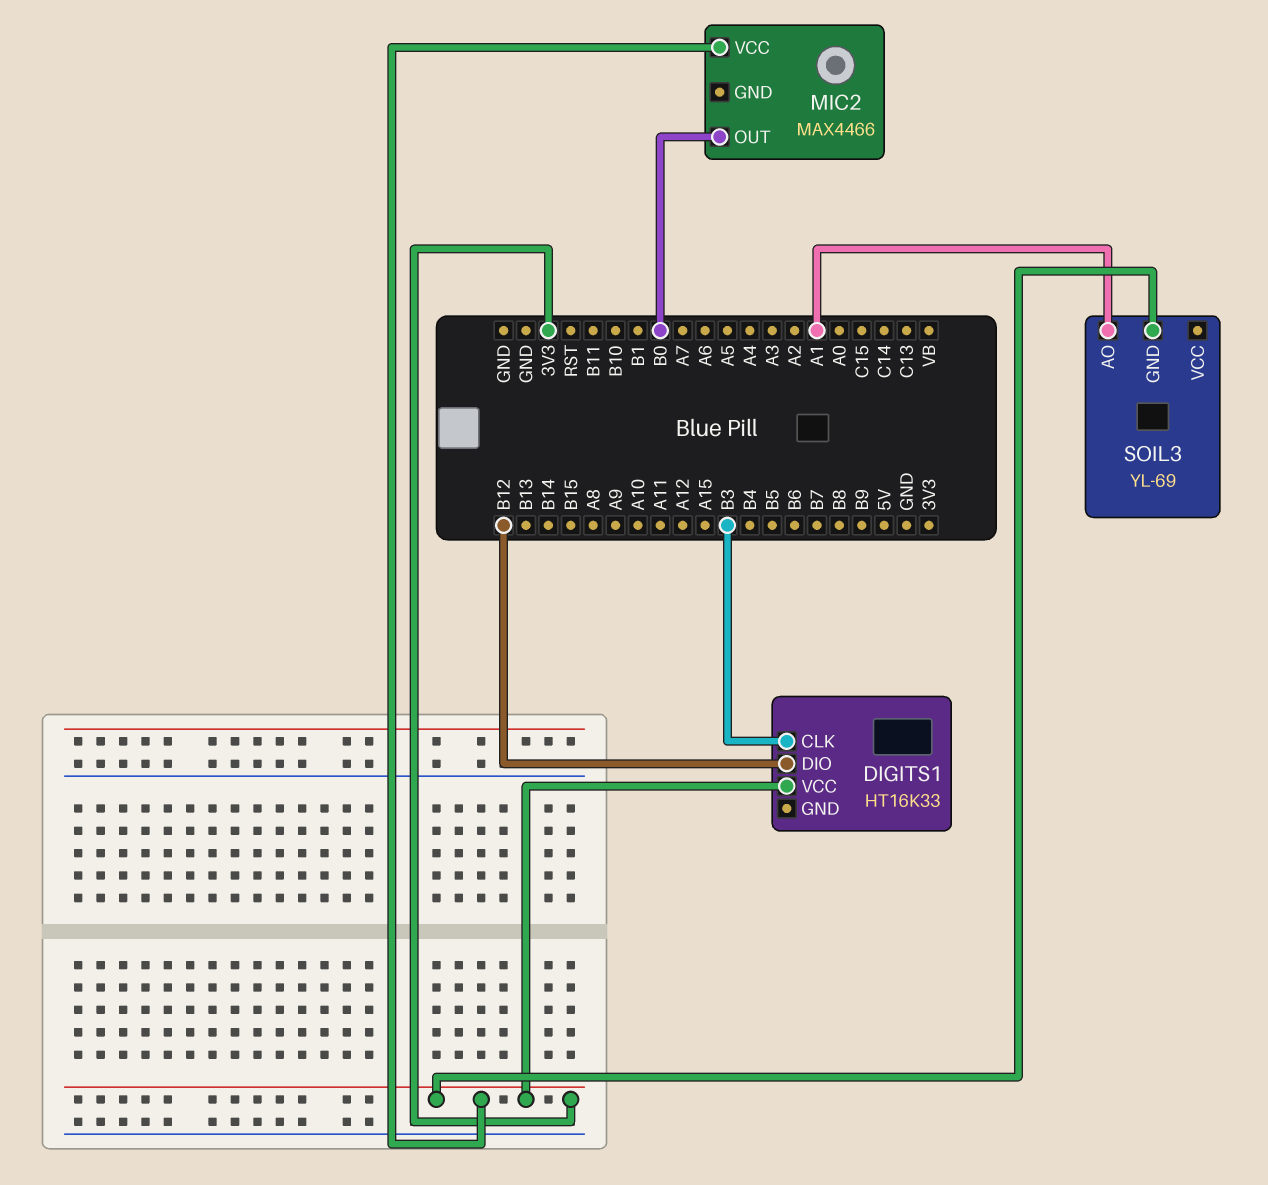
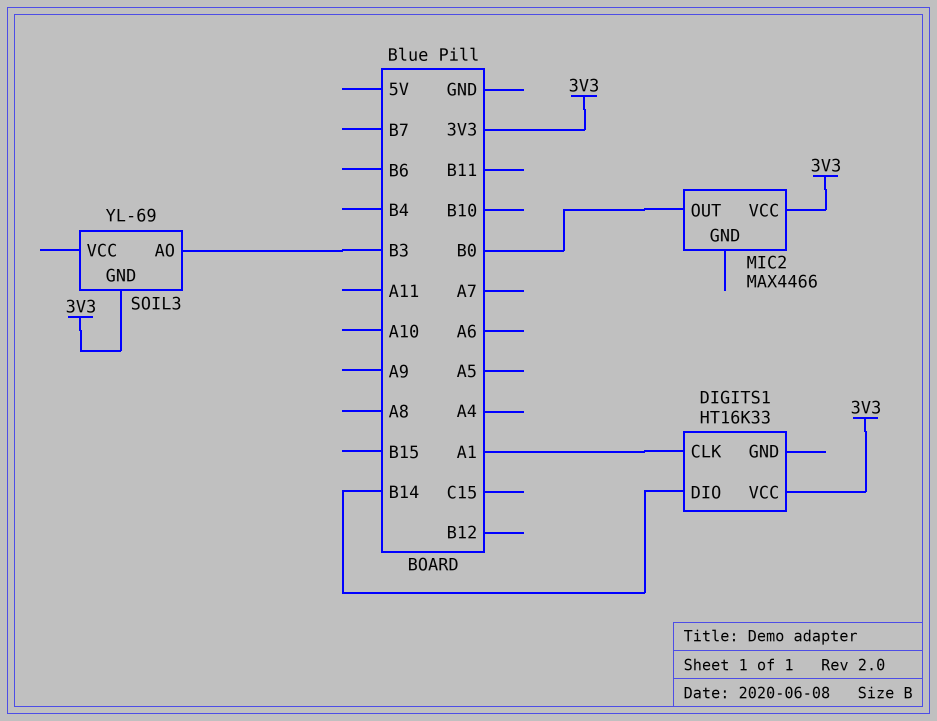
DIGITS1 pin CLK: B3 -> A1
DIGITS1 pin DIO: B12 -> B14
SOIL3 pin AO: A1 -> B3

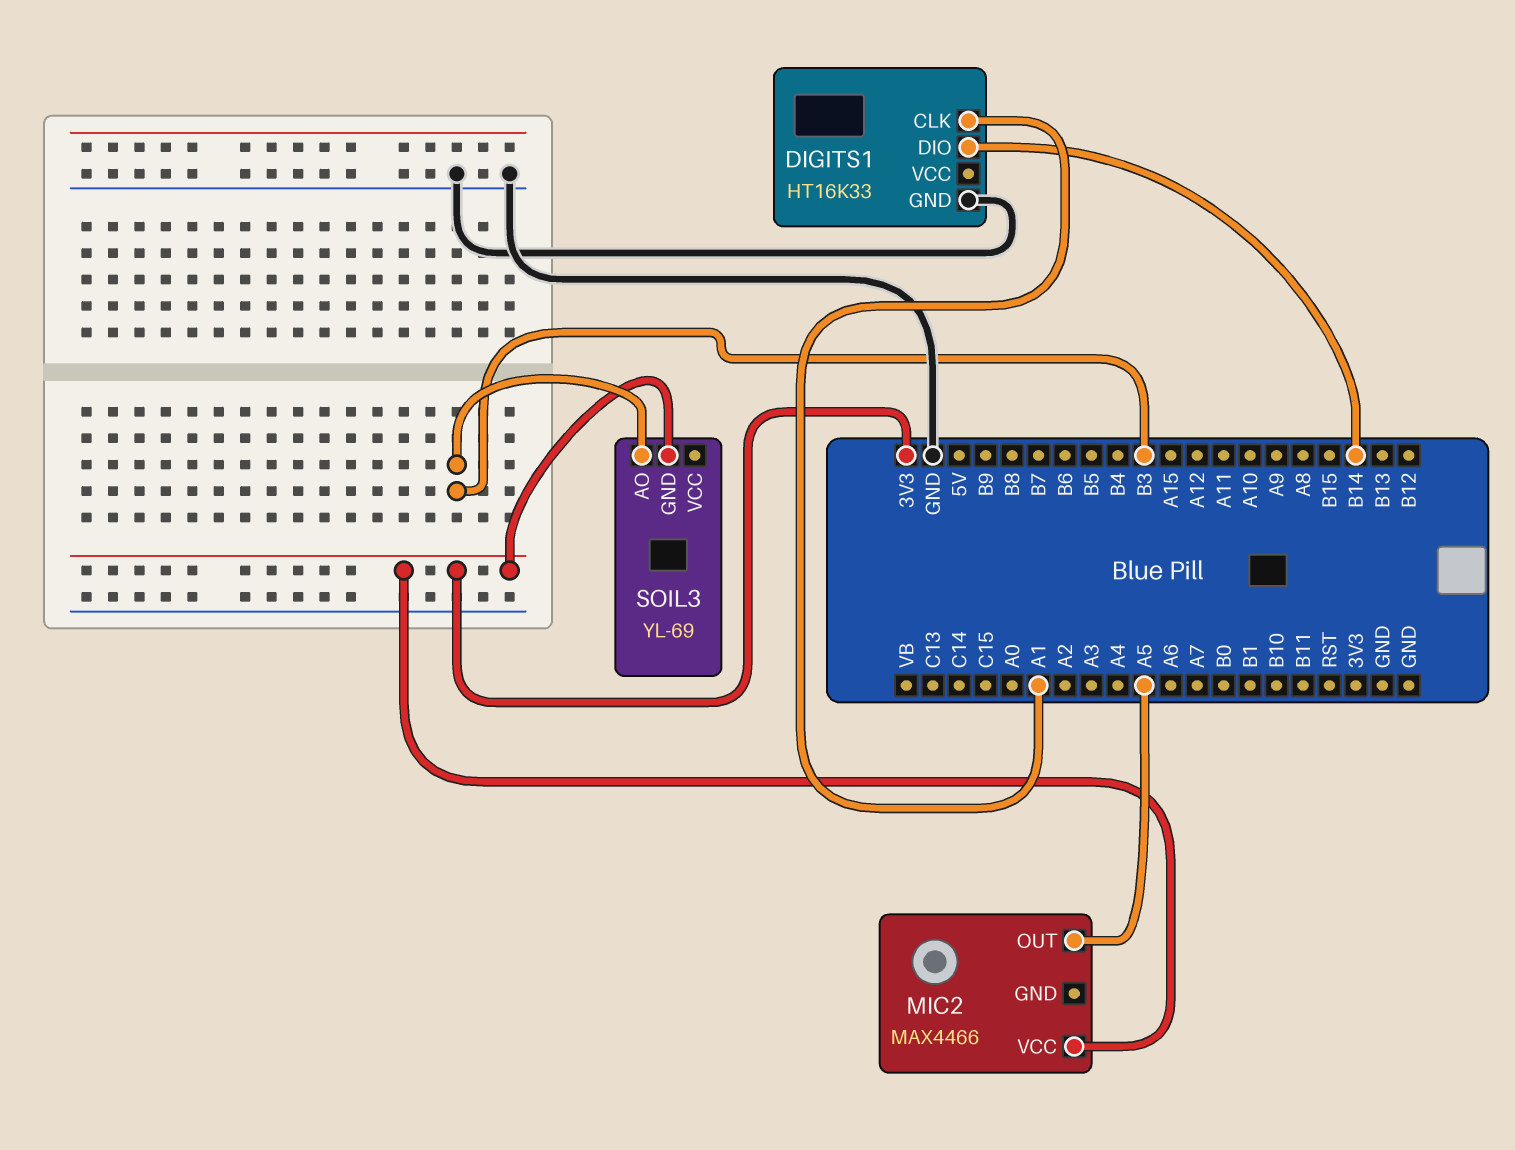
DIGITS1 pin GND: none -> GND
DIGITS1 pin VCC: 3V3 -> none
MIC2 pin OUT: B0 -> A5

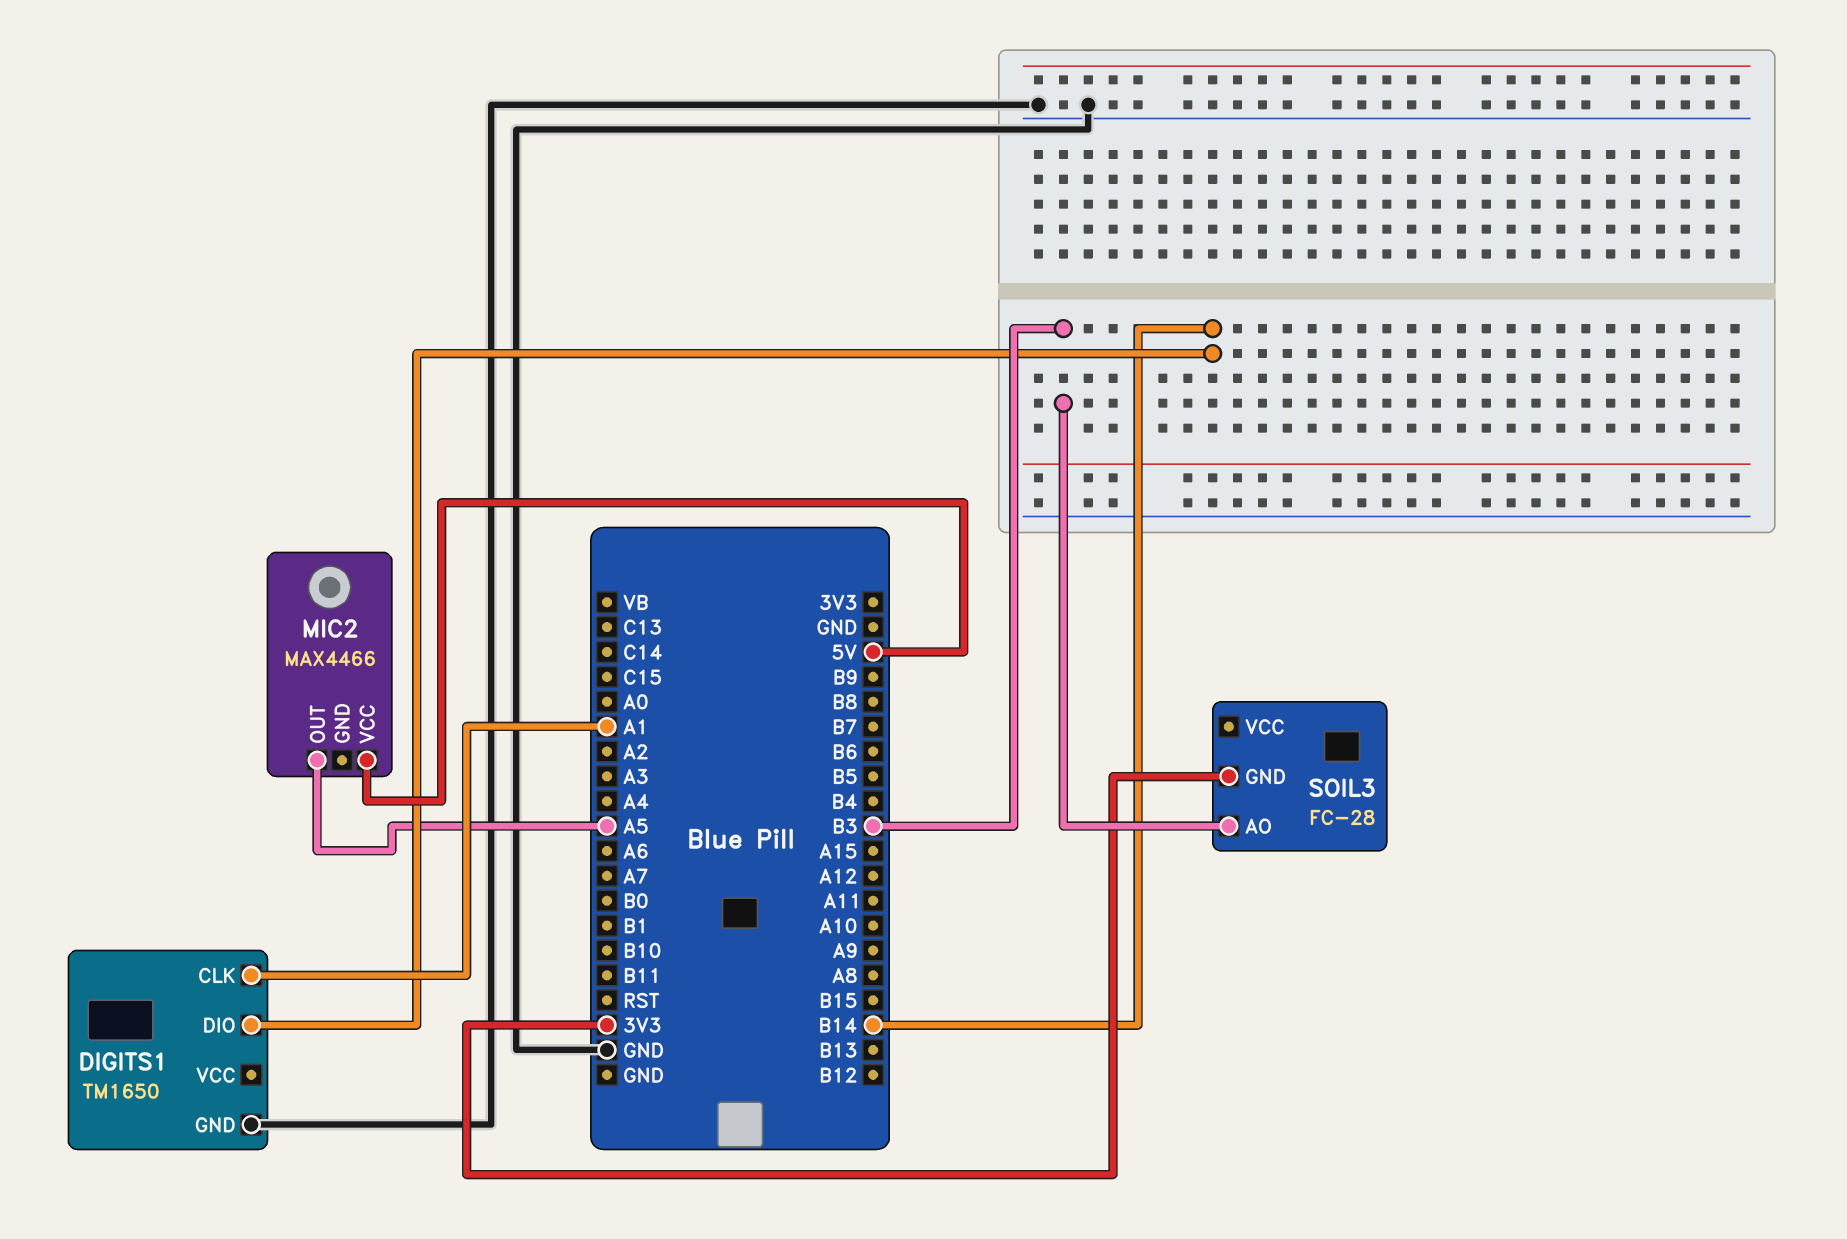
DIGITS1: HT16K33 -> TM1650
MIC2 pin VCC: 3V3 -> 5V
SOIL3: YL-69 -> FC-28

